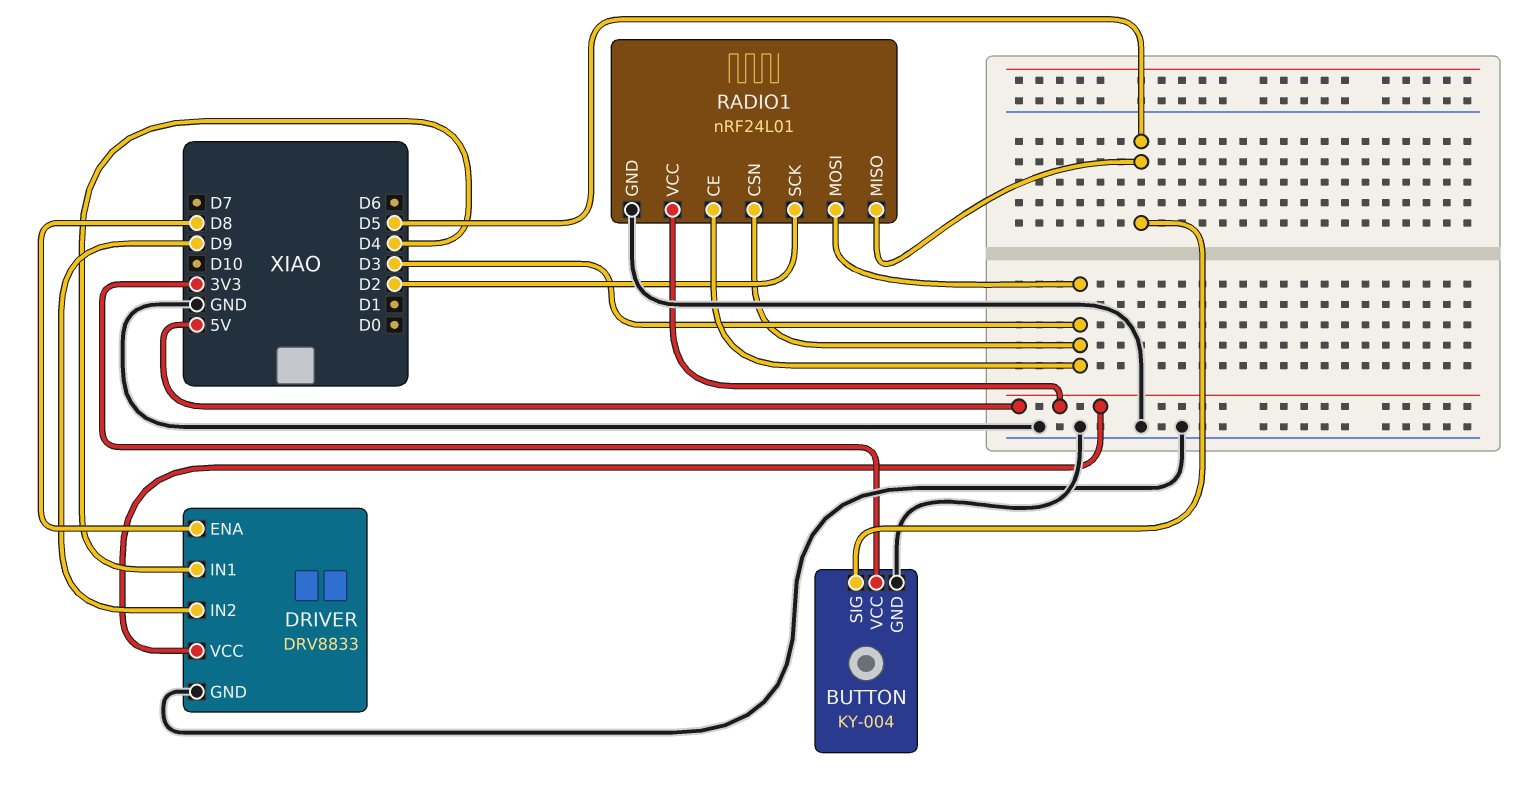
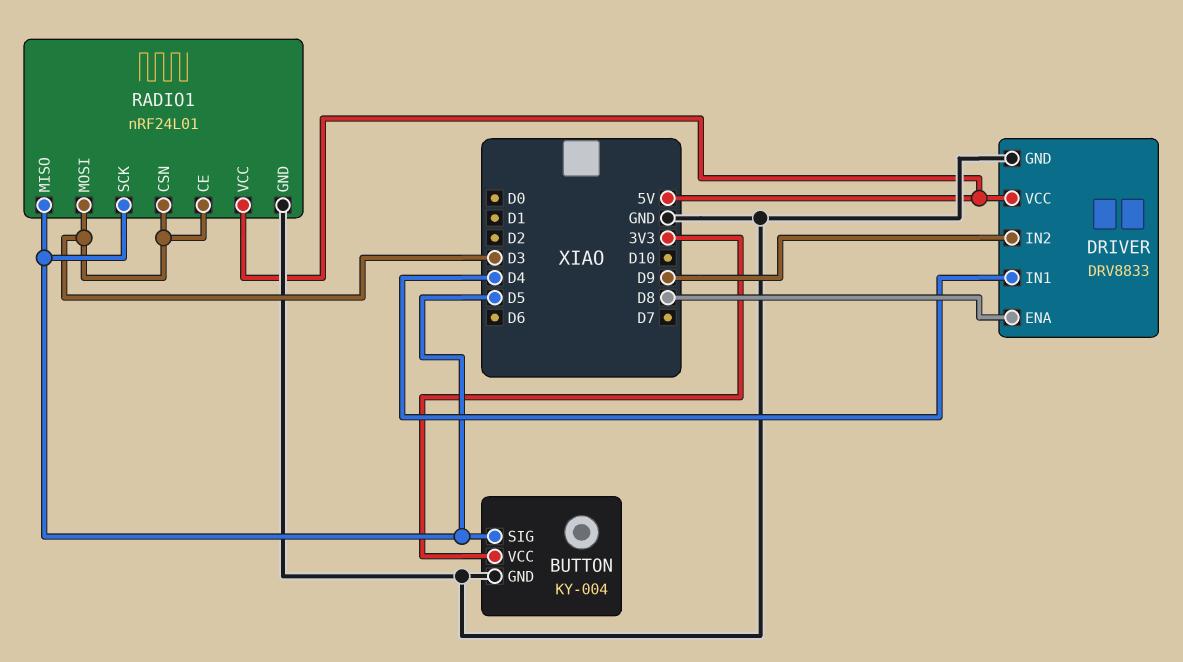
RADIO1 pin SCK: D2 -> D5

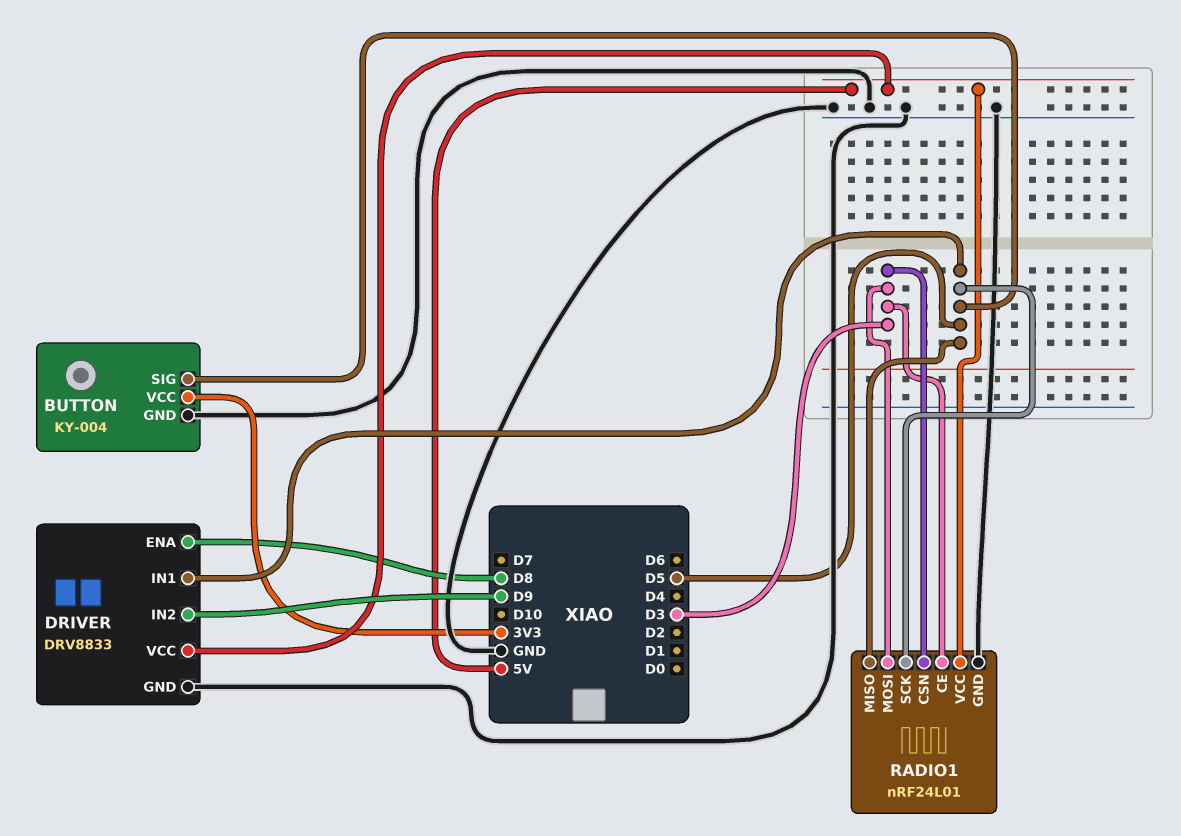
DRIVER pin IN1: D4 -> D5

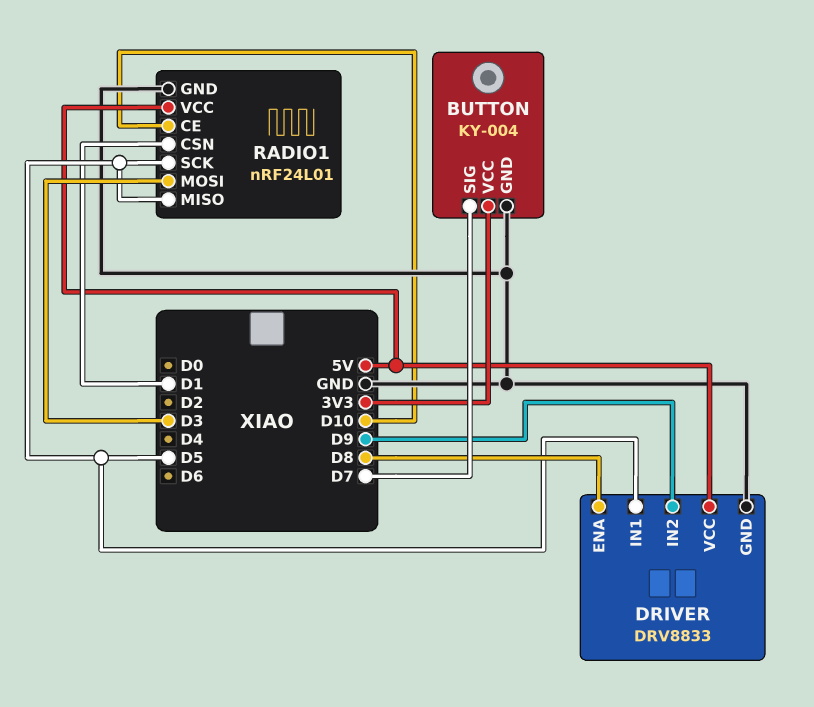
BUTTON pin SIG: D5 -> D7
RADIO1 pin CE: D3 -> D10
RADIO1 pin CSN: D3 -> D1

